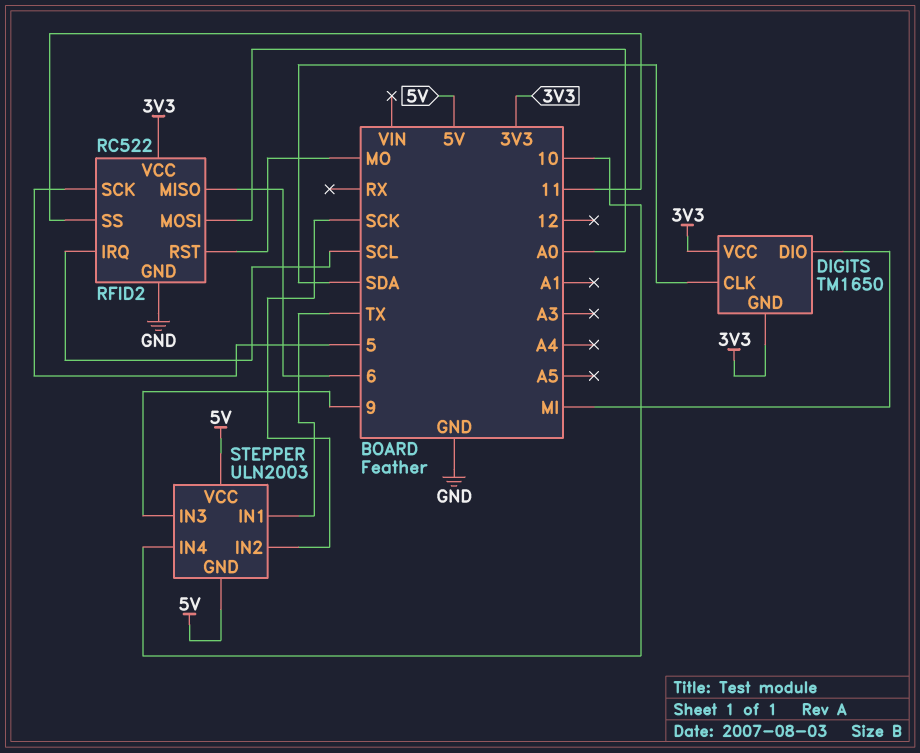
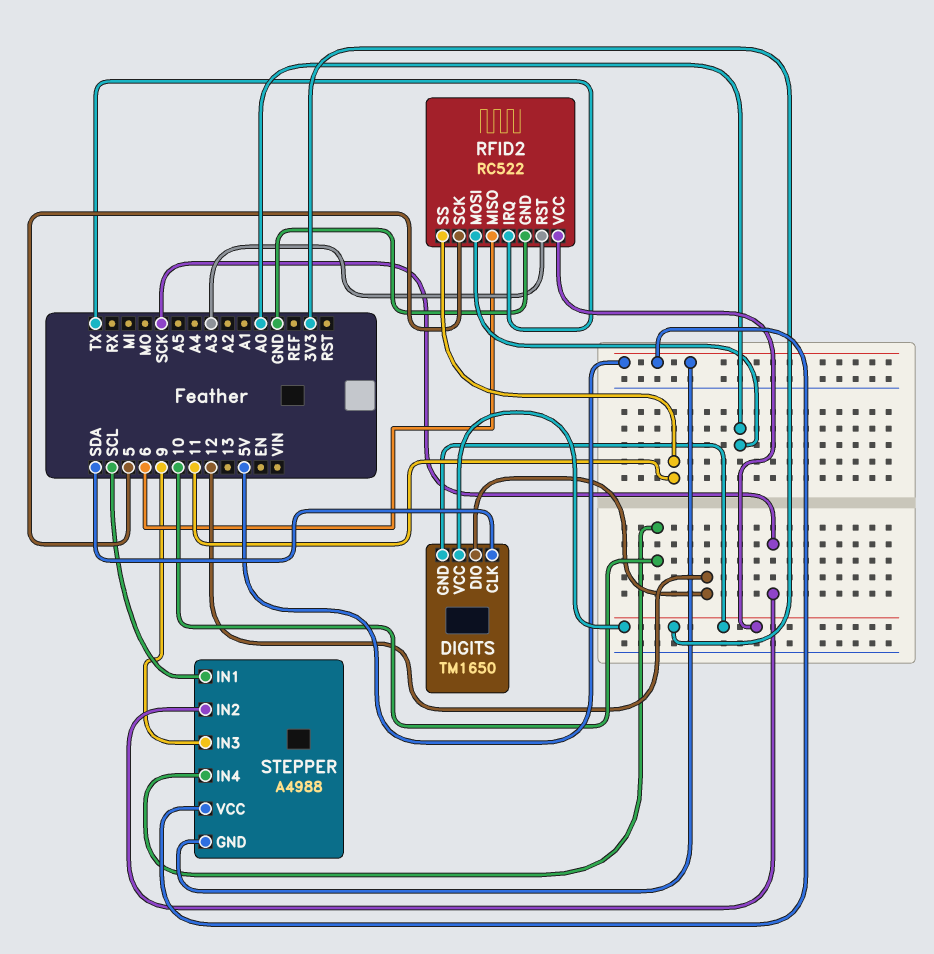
DIGITS pin DIO: MI -> 12
RFID2 pin IRQ: SCL -> TX
RFID2 pin RST: MO -> A3
STEPPER: ULN2003 -> A4988
STEPPER pin IN1: TX -> SCL

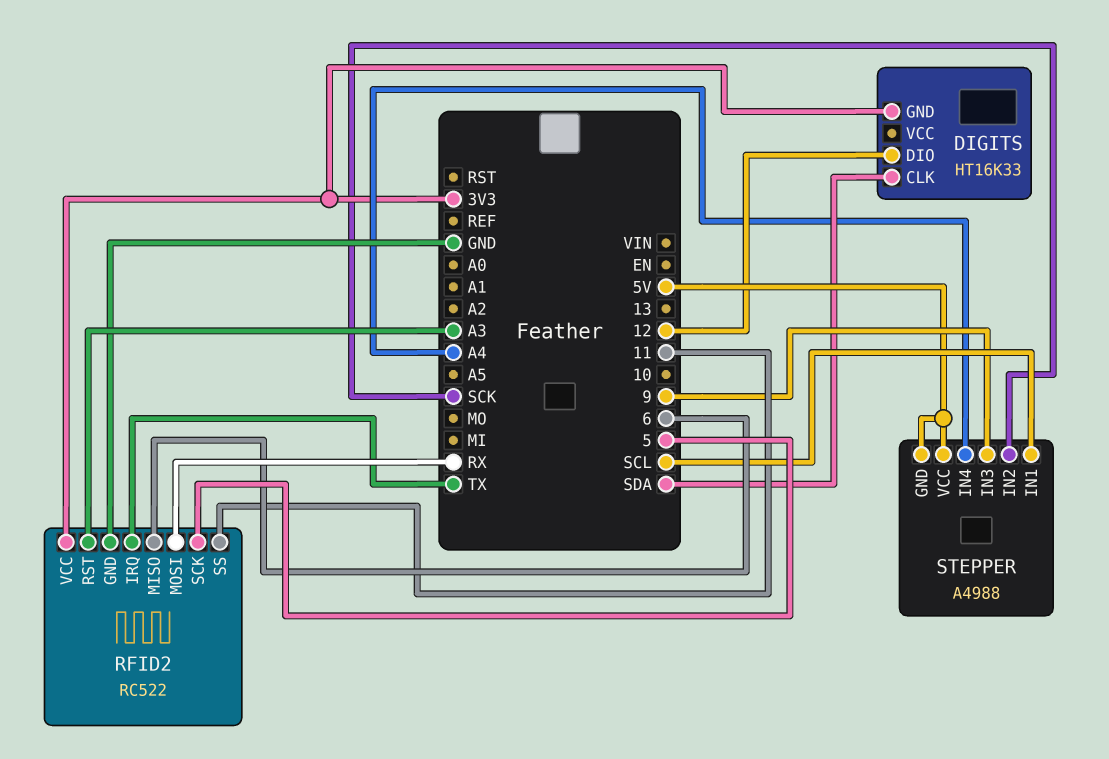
DIGITS: TM1650 -> HT16K33
DIGITS pin VCC: 3V3 -> none
RFID2 pin MOSI: A0 -> RX
STEPPER pin IN4: 10 -> A4

